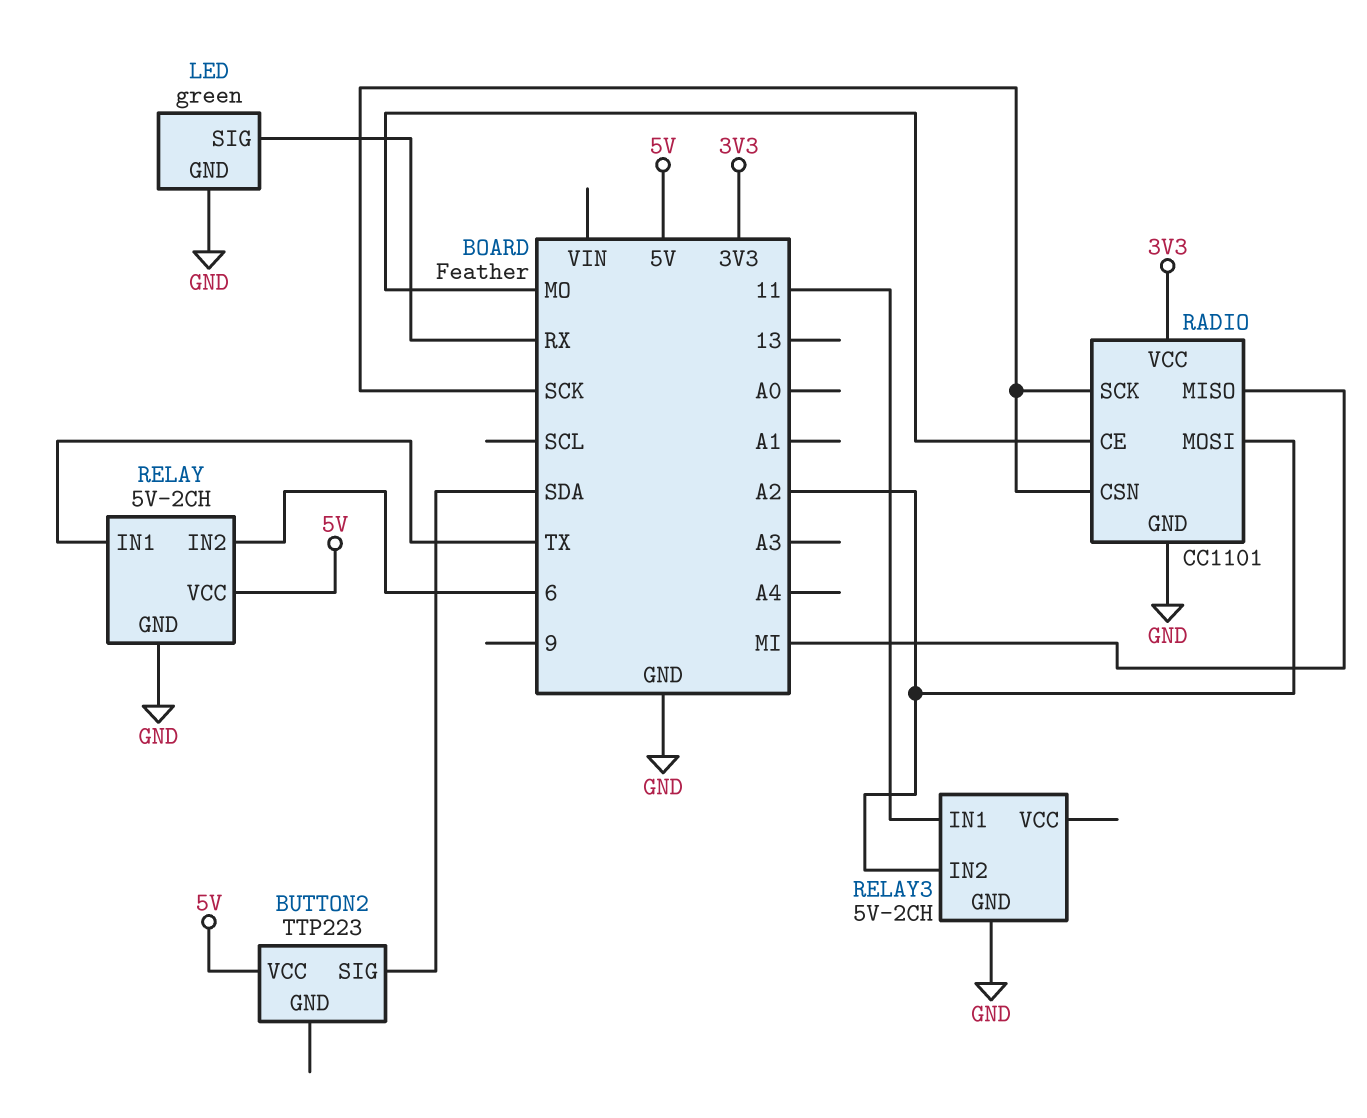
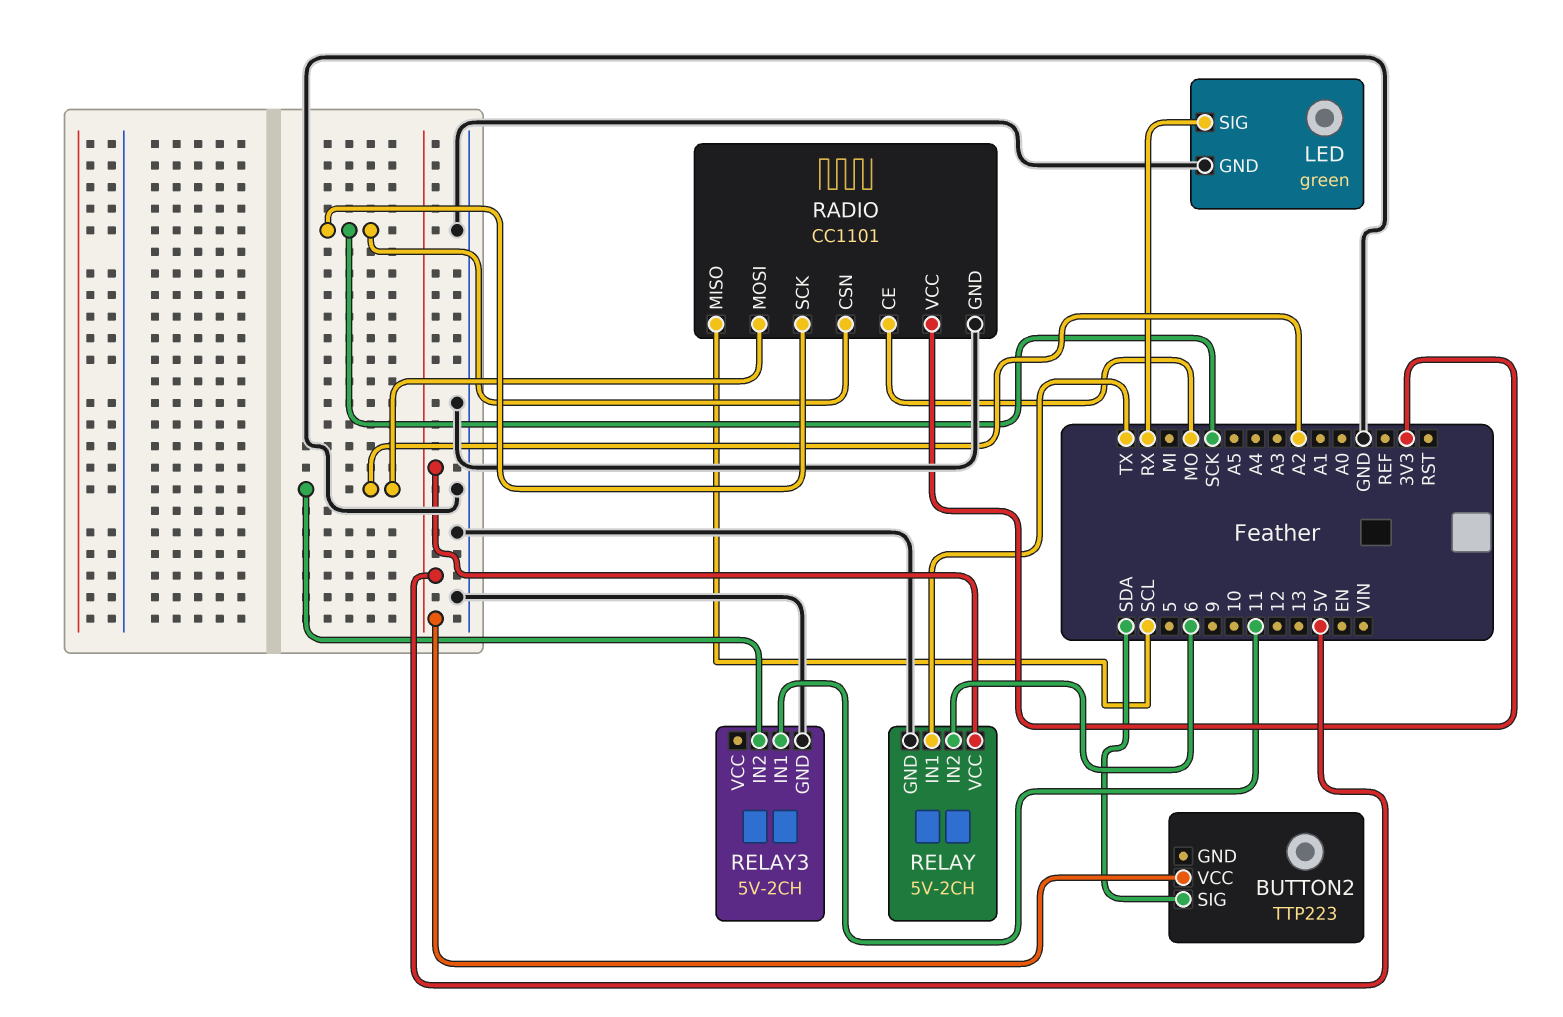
RADIO pin MISO: MI -> SCL

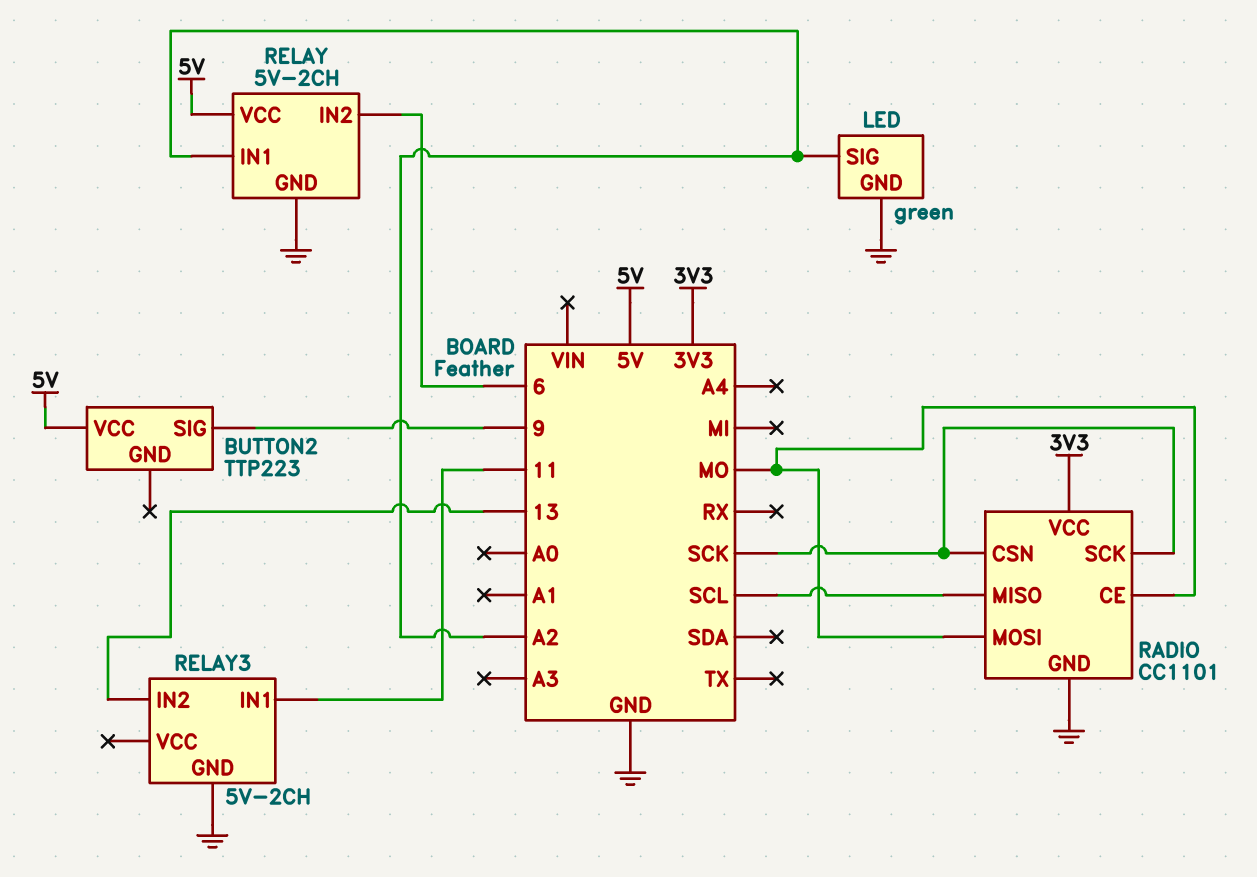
BUTTON2 pin SIG: SDA -> 9
LED pin SIG: RX -> A2
RADIO pin MOSI: A2 -> MO
RELAY pin IN1: TX -> A2
RELAY3 pin IN2: A2 -> 13

